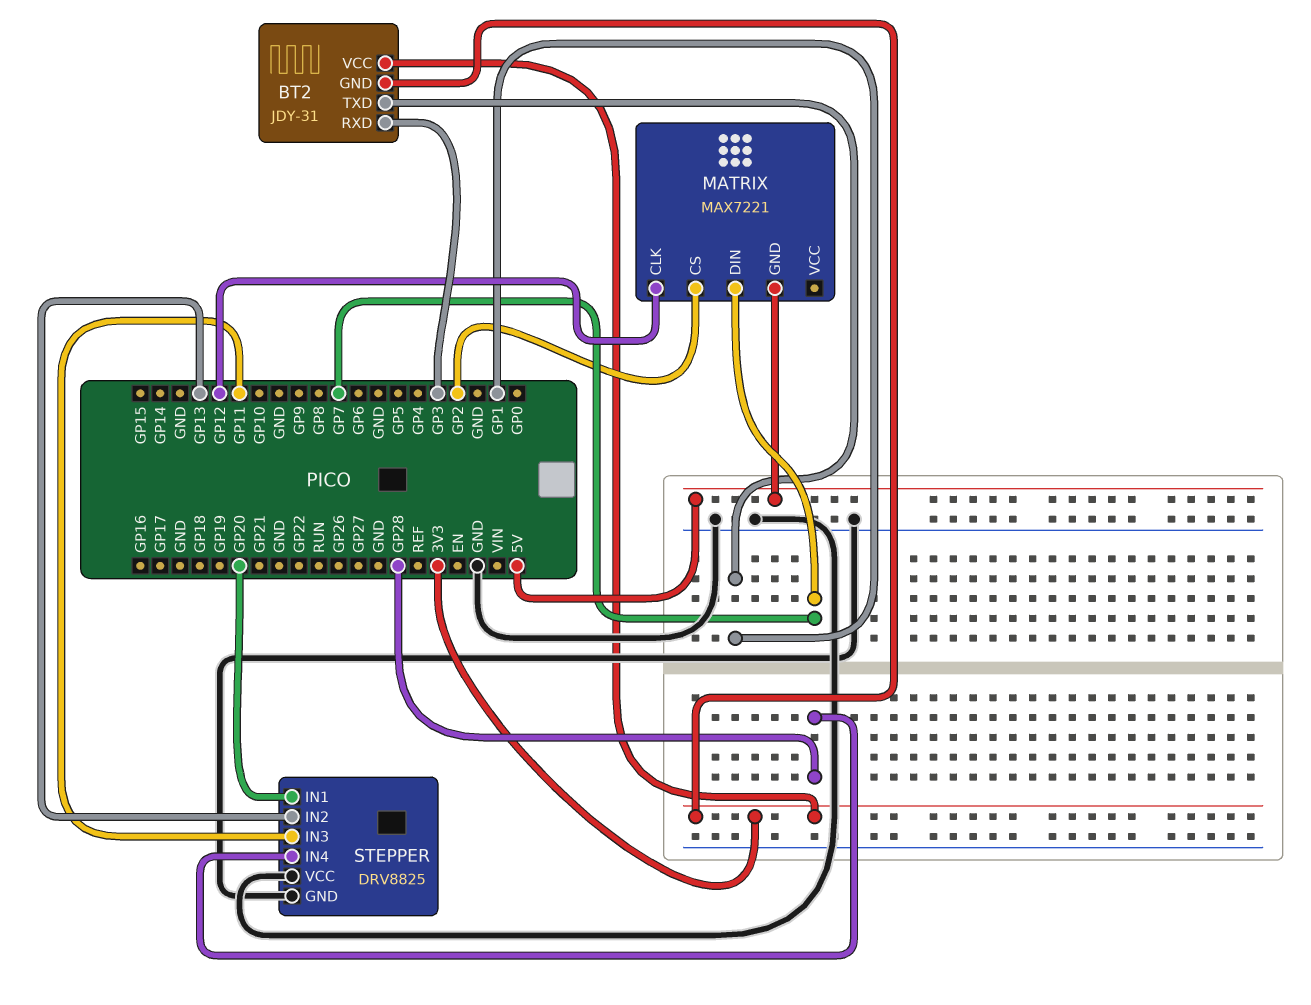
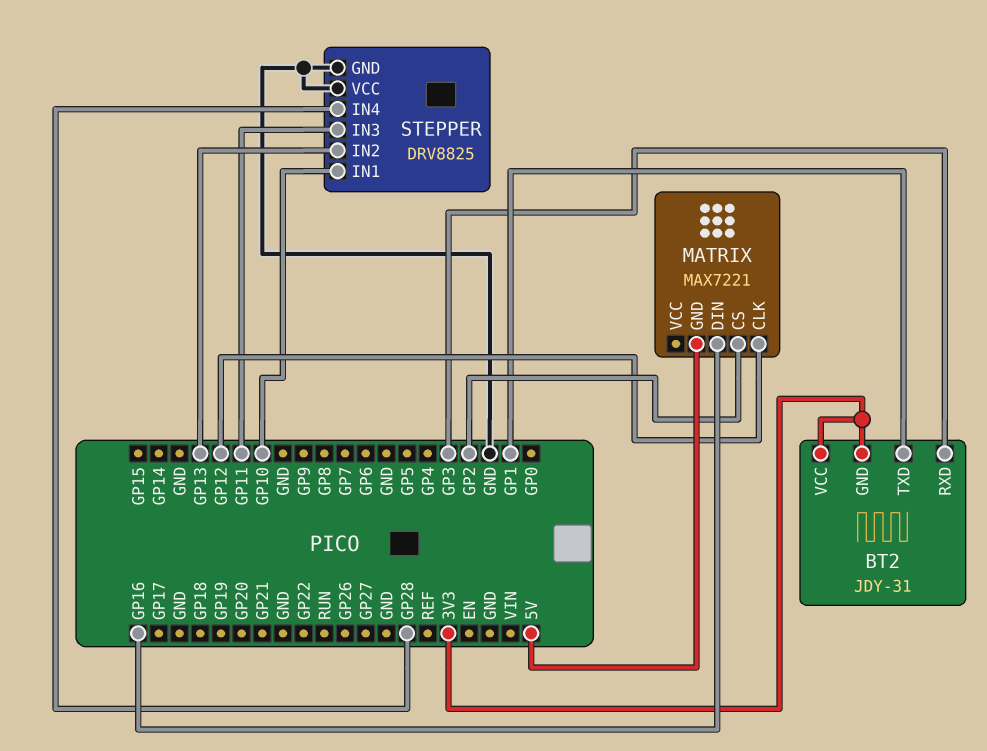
MATRIX pin DIN: GP7 -> GP16
STEPPER pin IN1: GP20 -> GP10

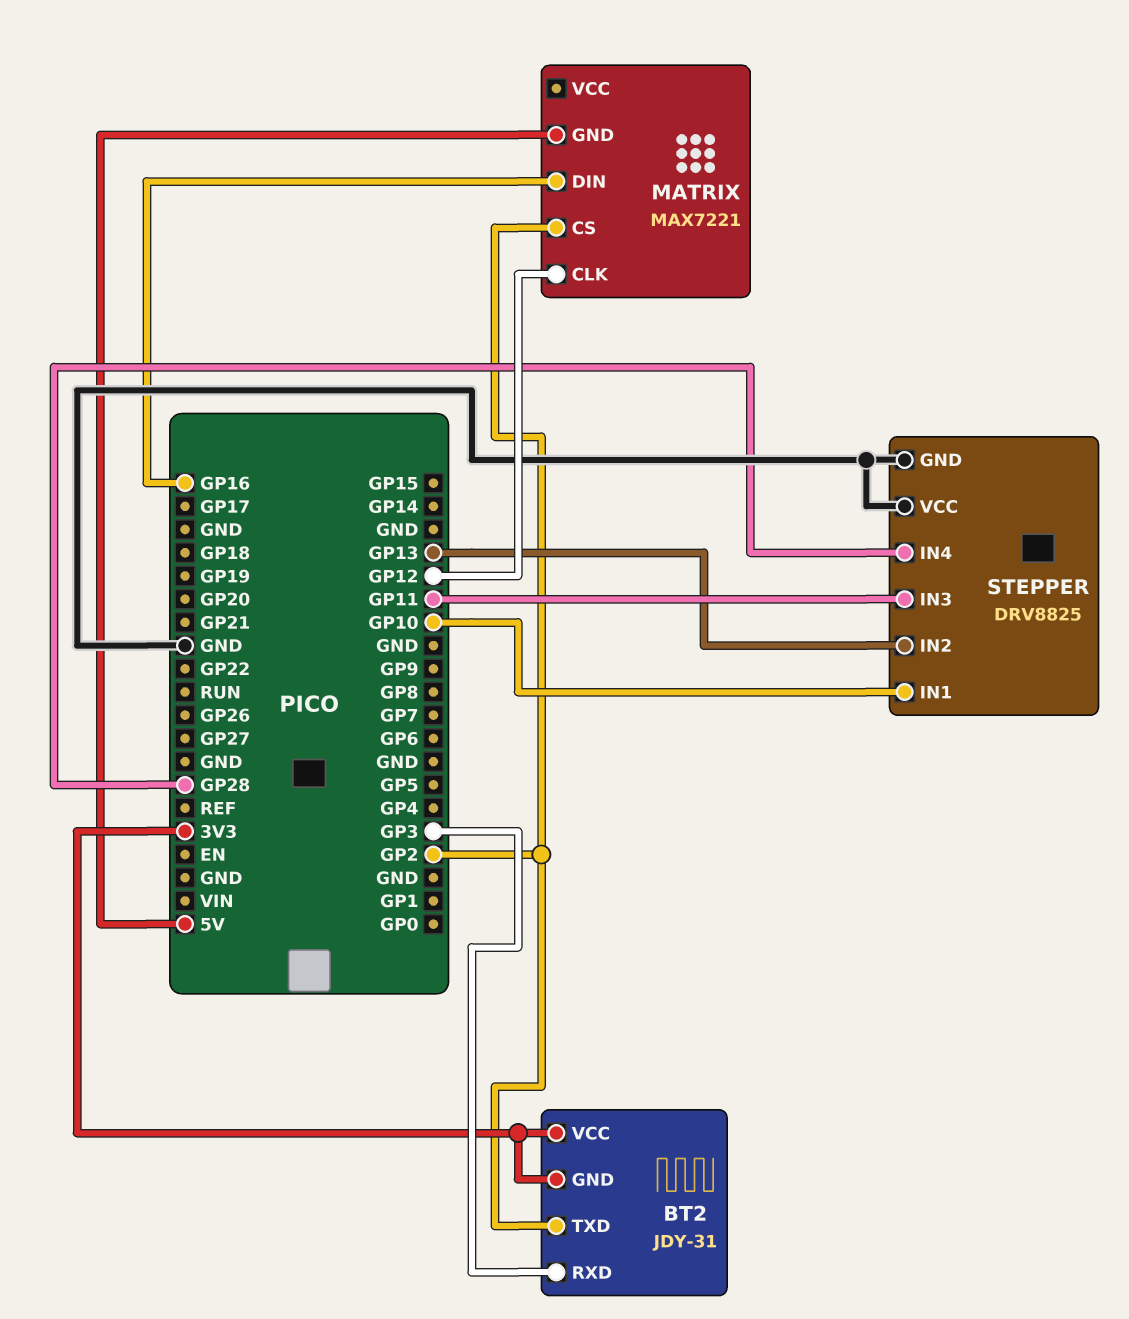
BT2 pin TXD: GP1 -> GP2

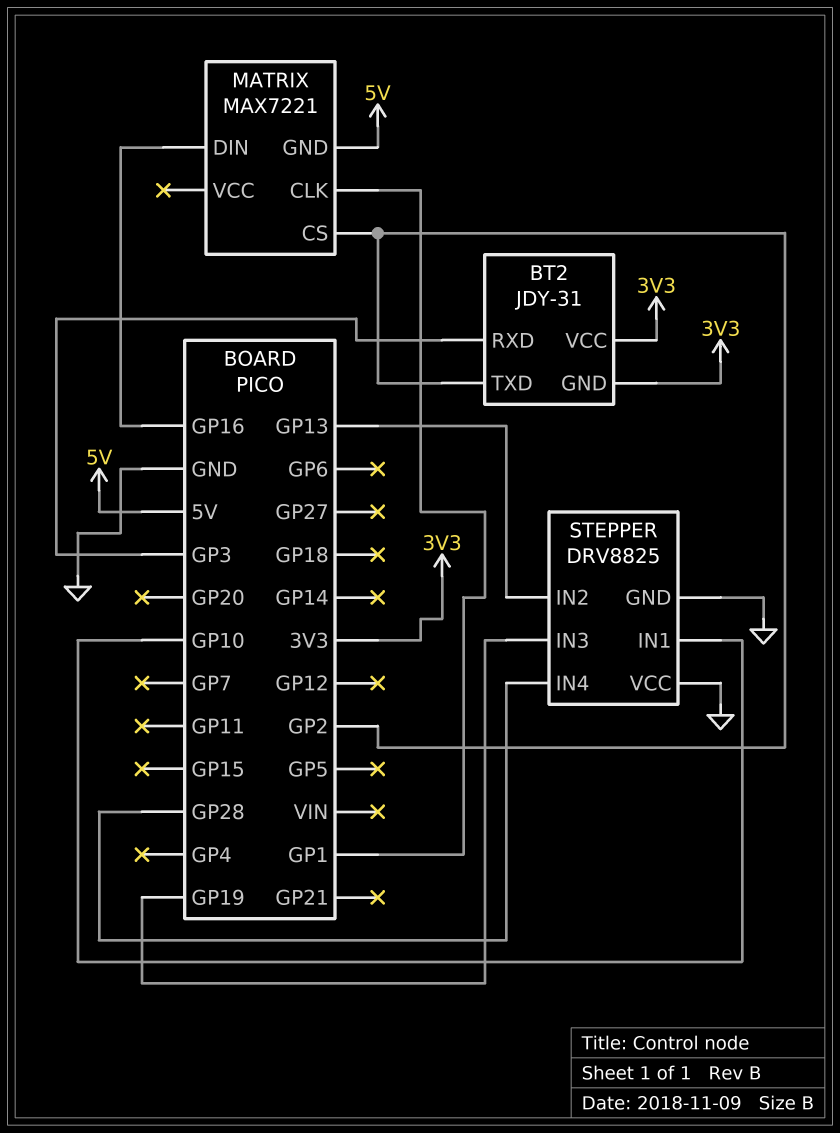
MATRIX pin CLK: GP12 -> GP1
STEPPER pin IN3: GP11 -> GP19

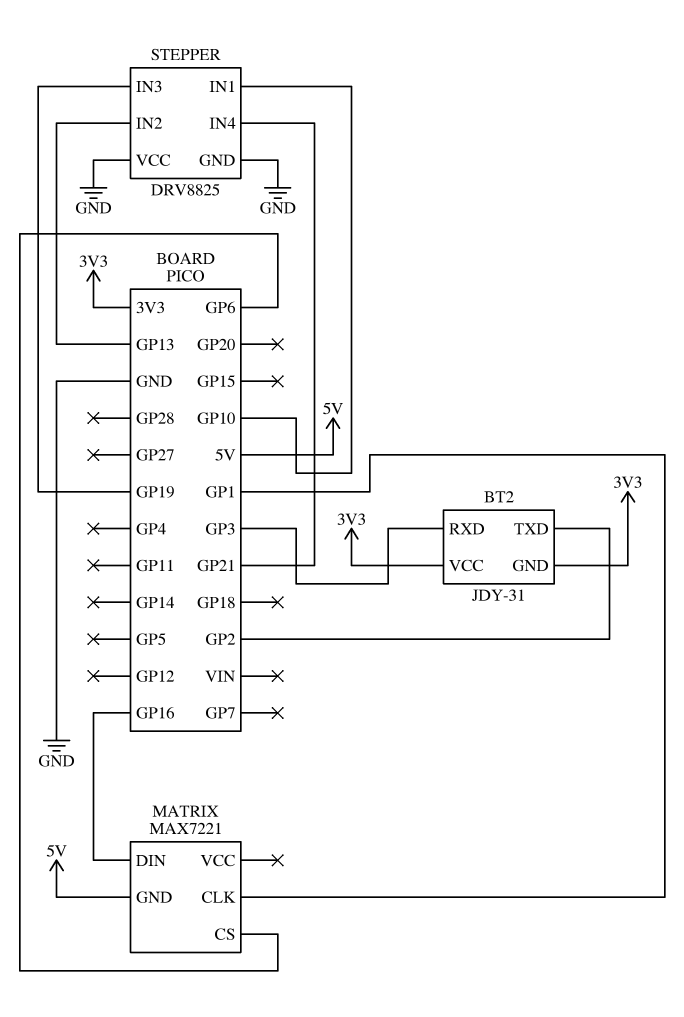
MATRIX pin CS: GP2 -> GP6
STEPPER pin IN4: GP28 -> GP21

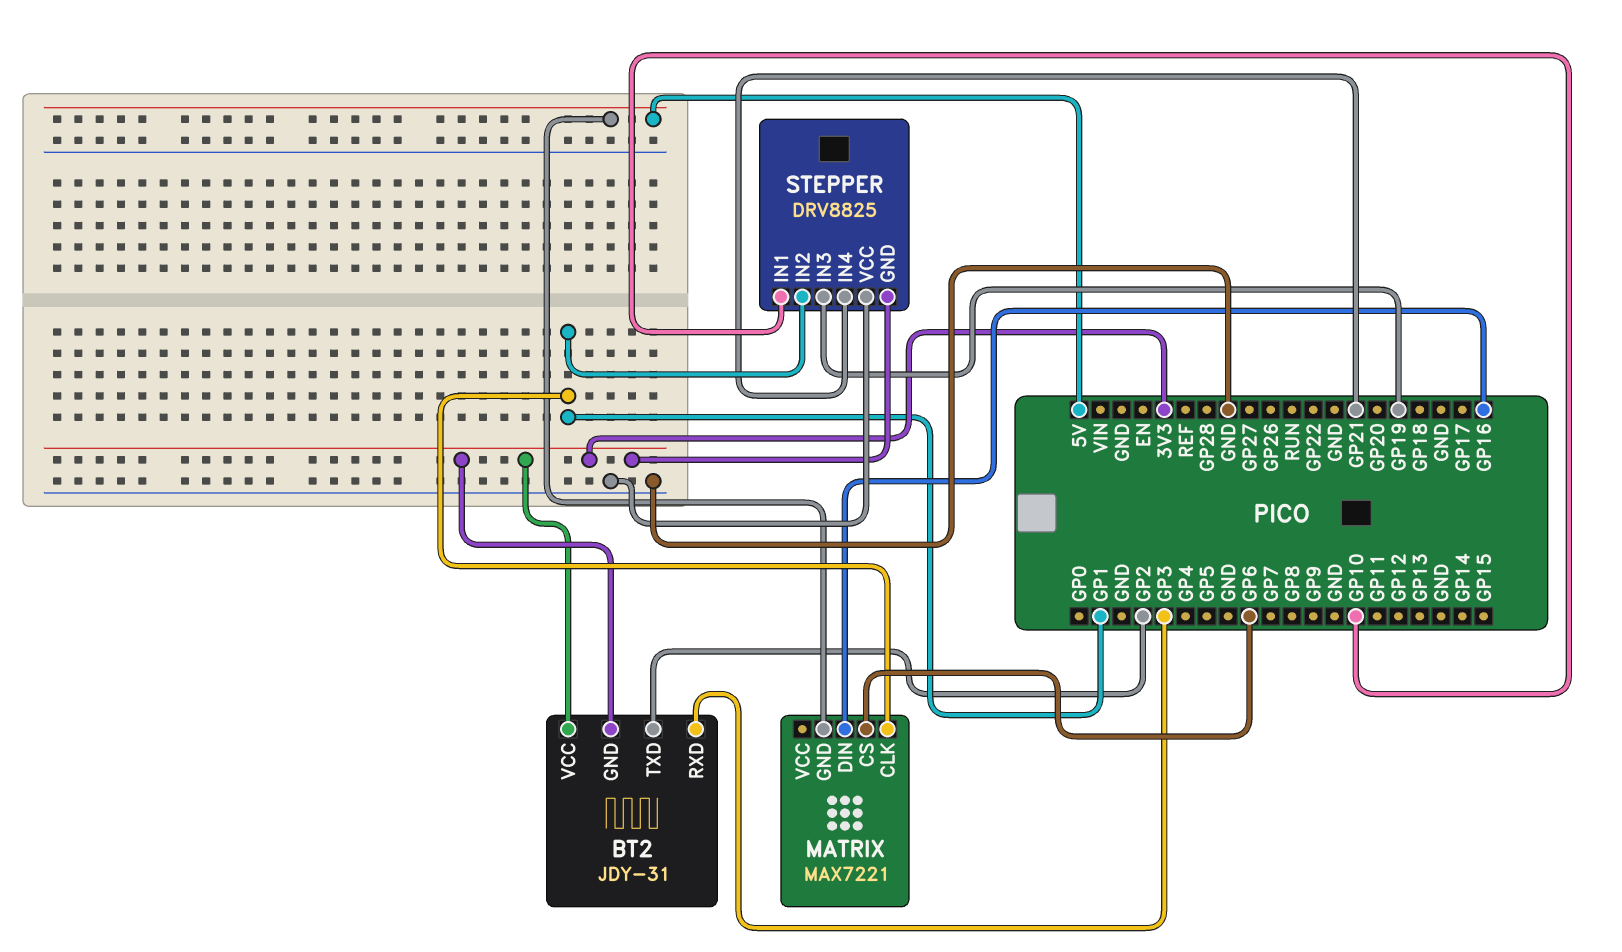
STEPPER pin GND: GND -> 3V3
STEPPER pin IN2: GP13 -> GP1

